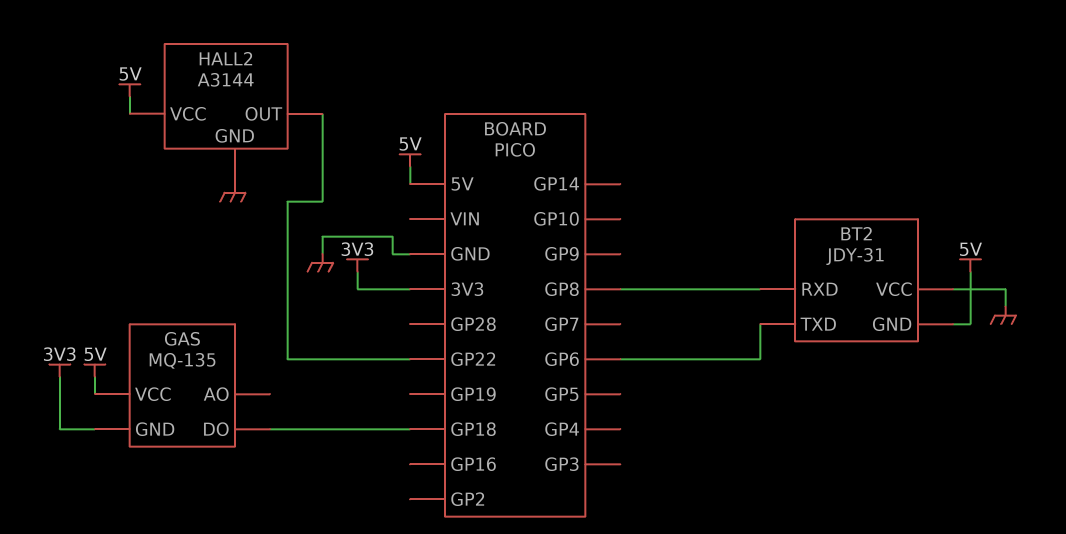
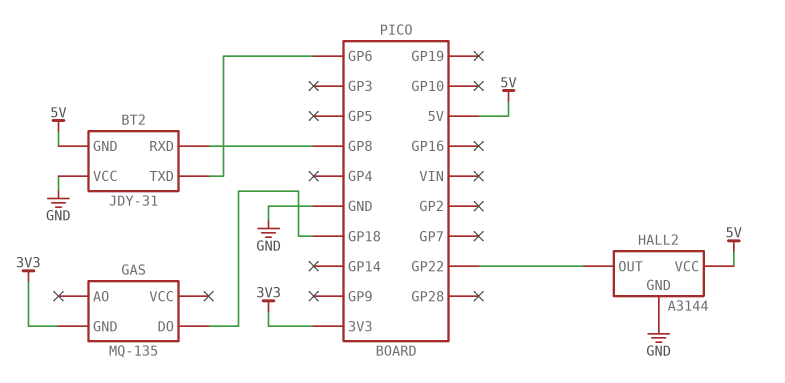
GAS pin VCC: 5V -> none

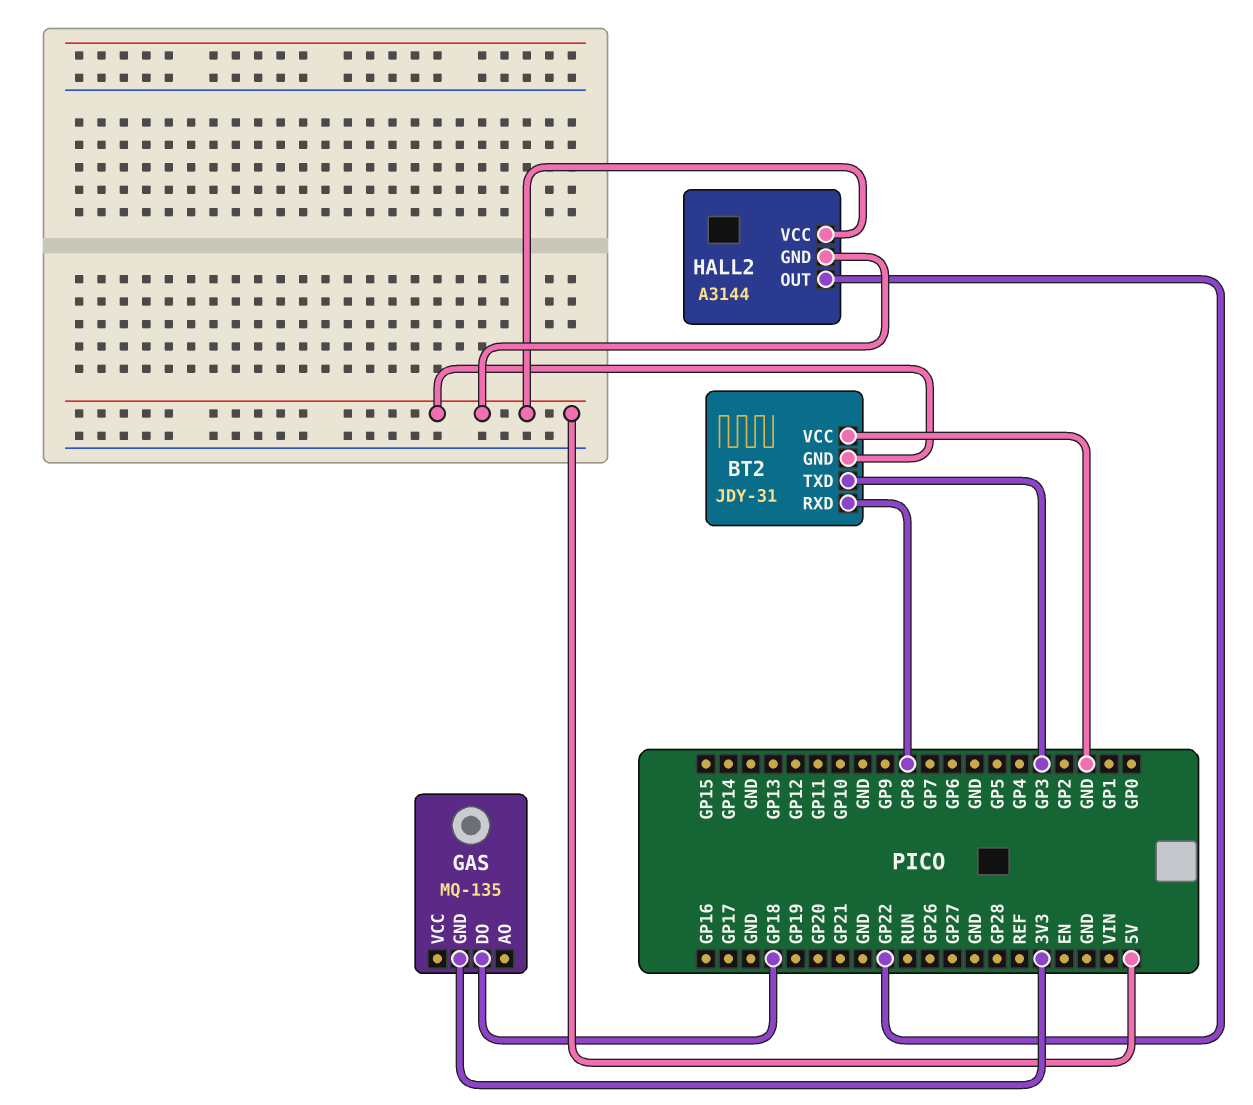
BT2 pin TXD: GP6 -> GP3
HALL2 pin GND: GND -> 5V

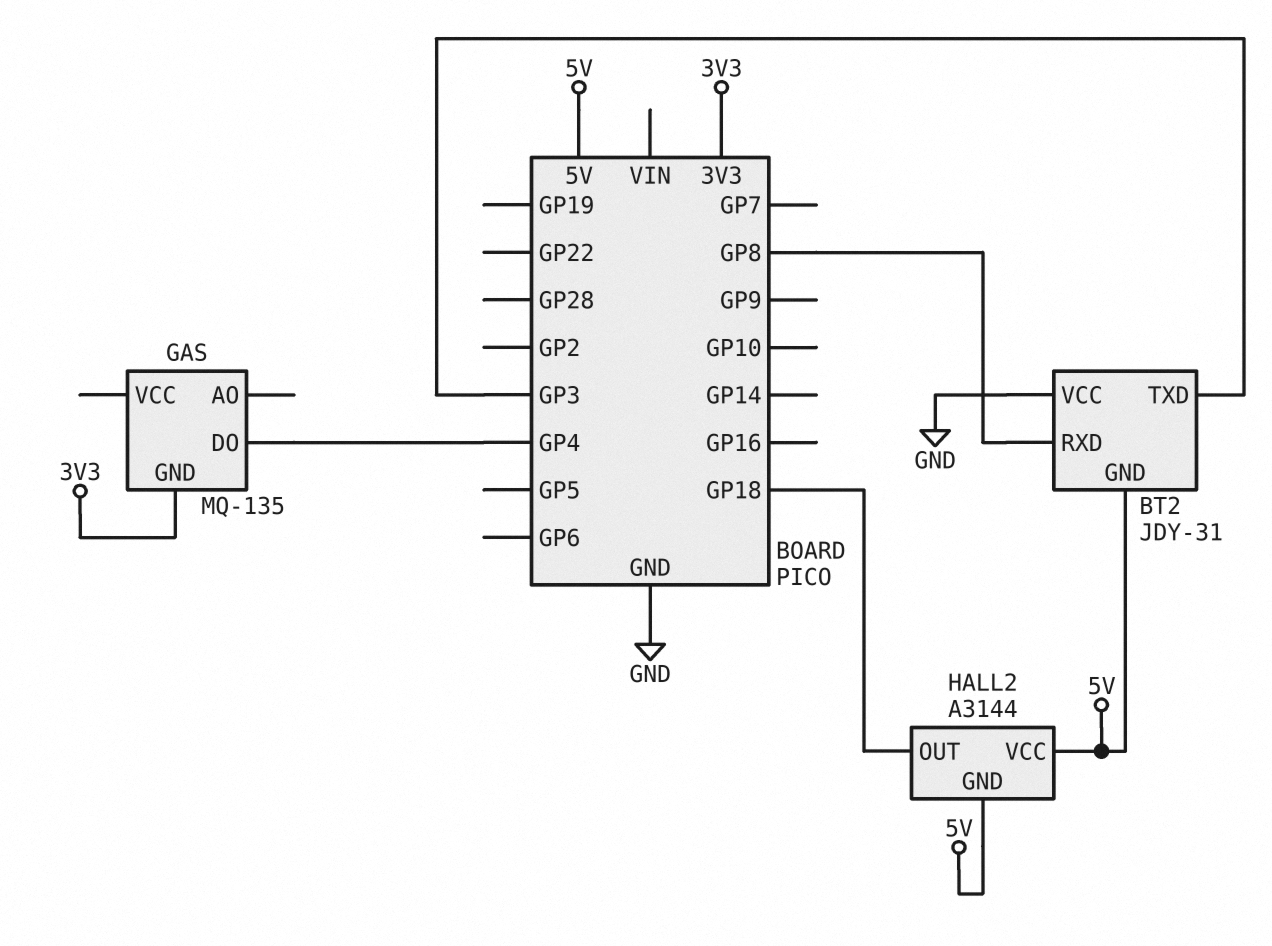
GAS pin DO: GP18 -> GP4
HALL2 pin OUT: GP22 -> GP18

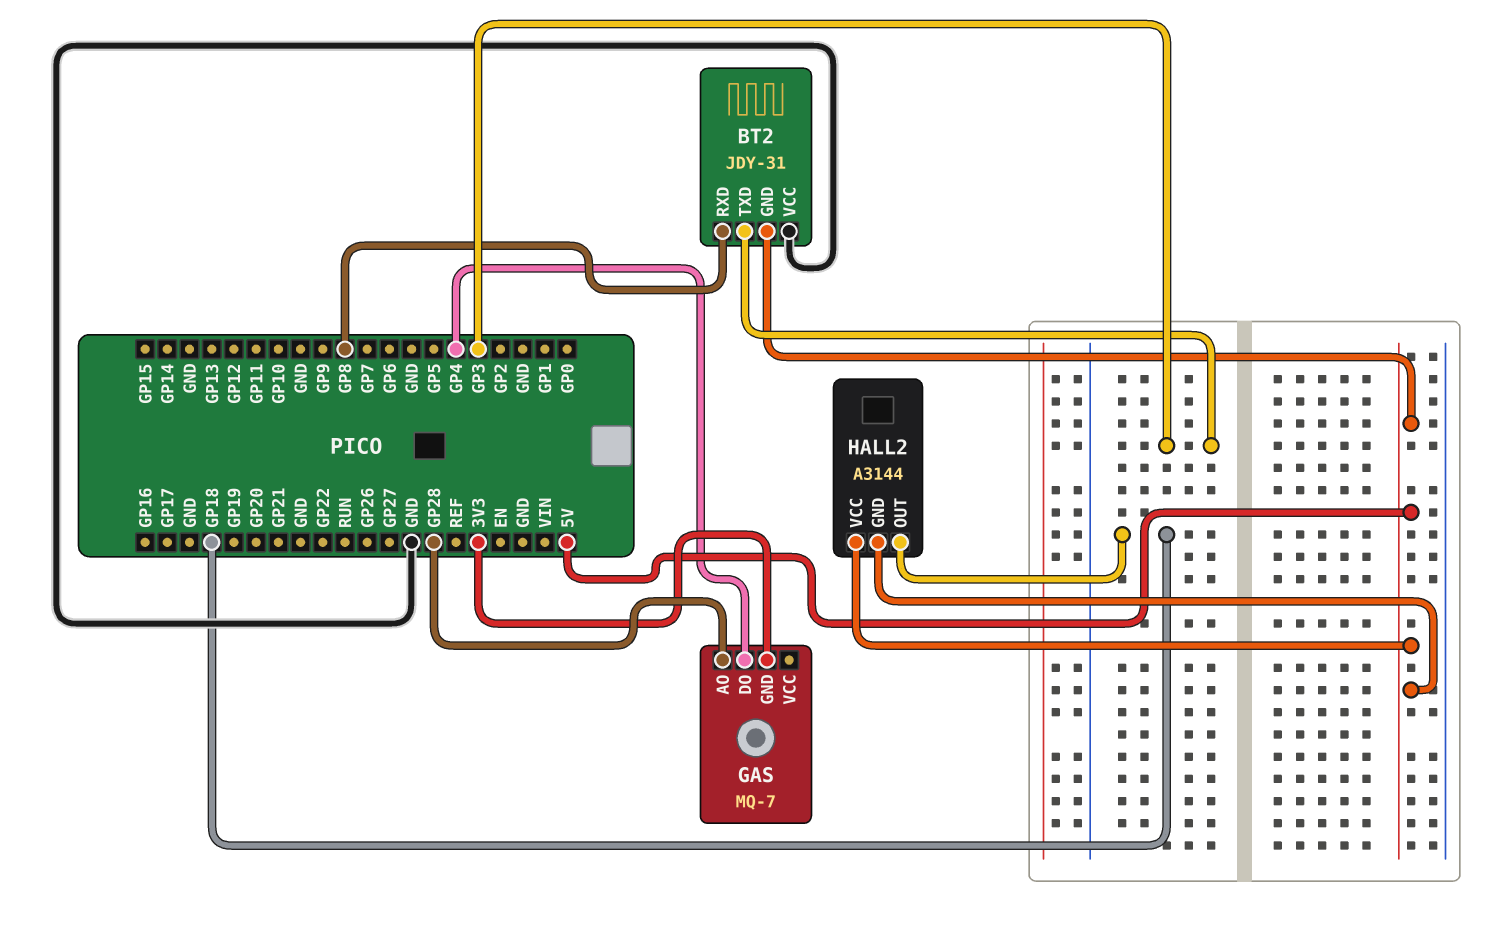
GAS: MQ-135 -> MQ-7
GAS pin AO: none -> GP28

